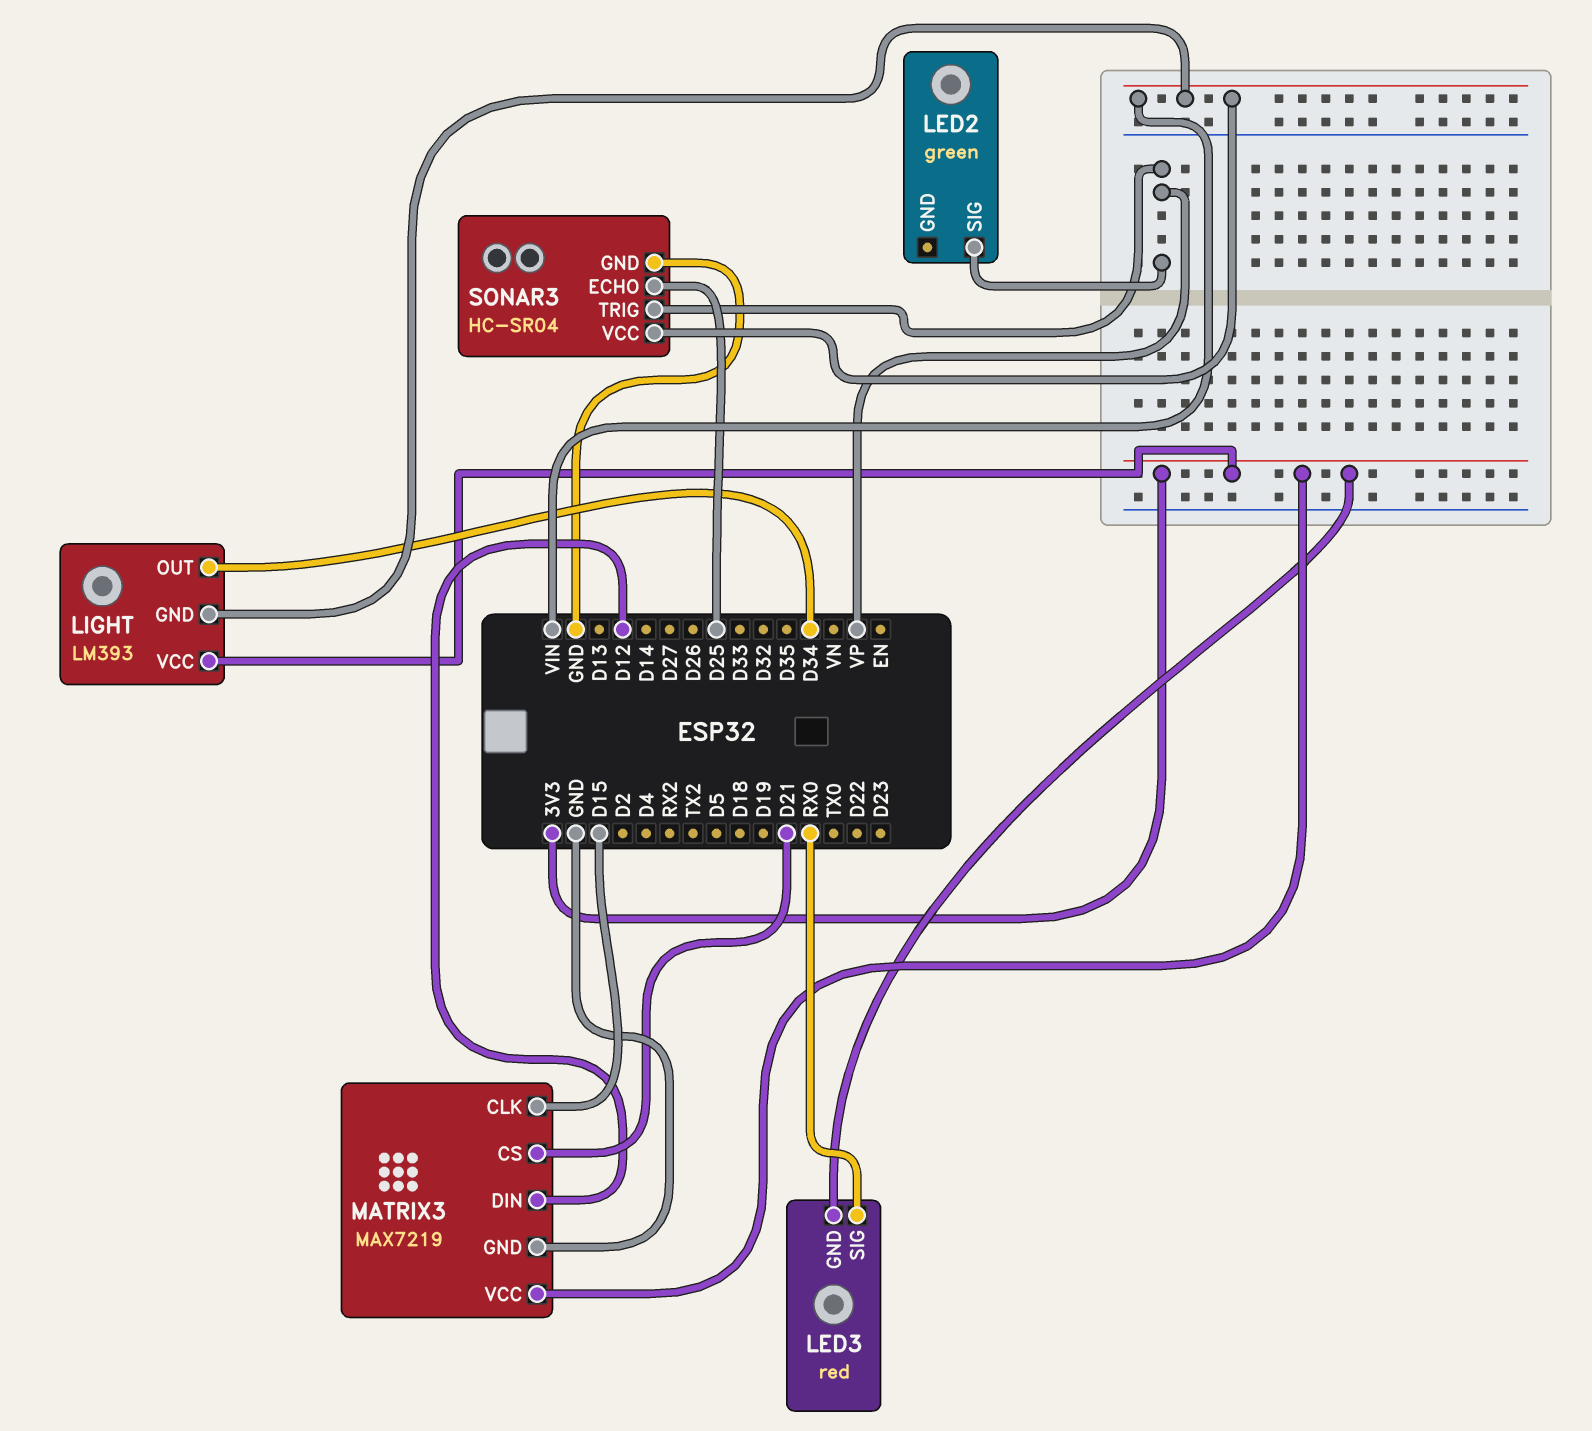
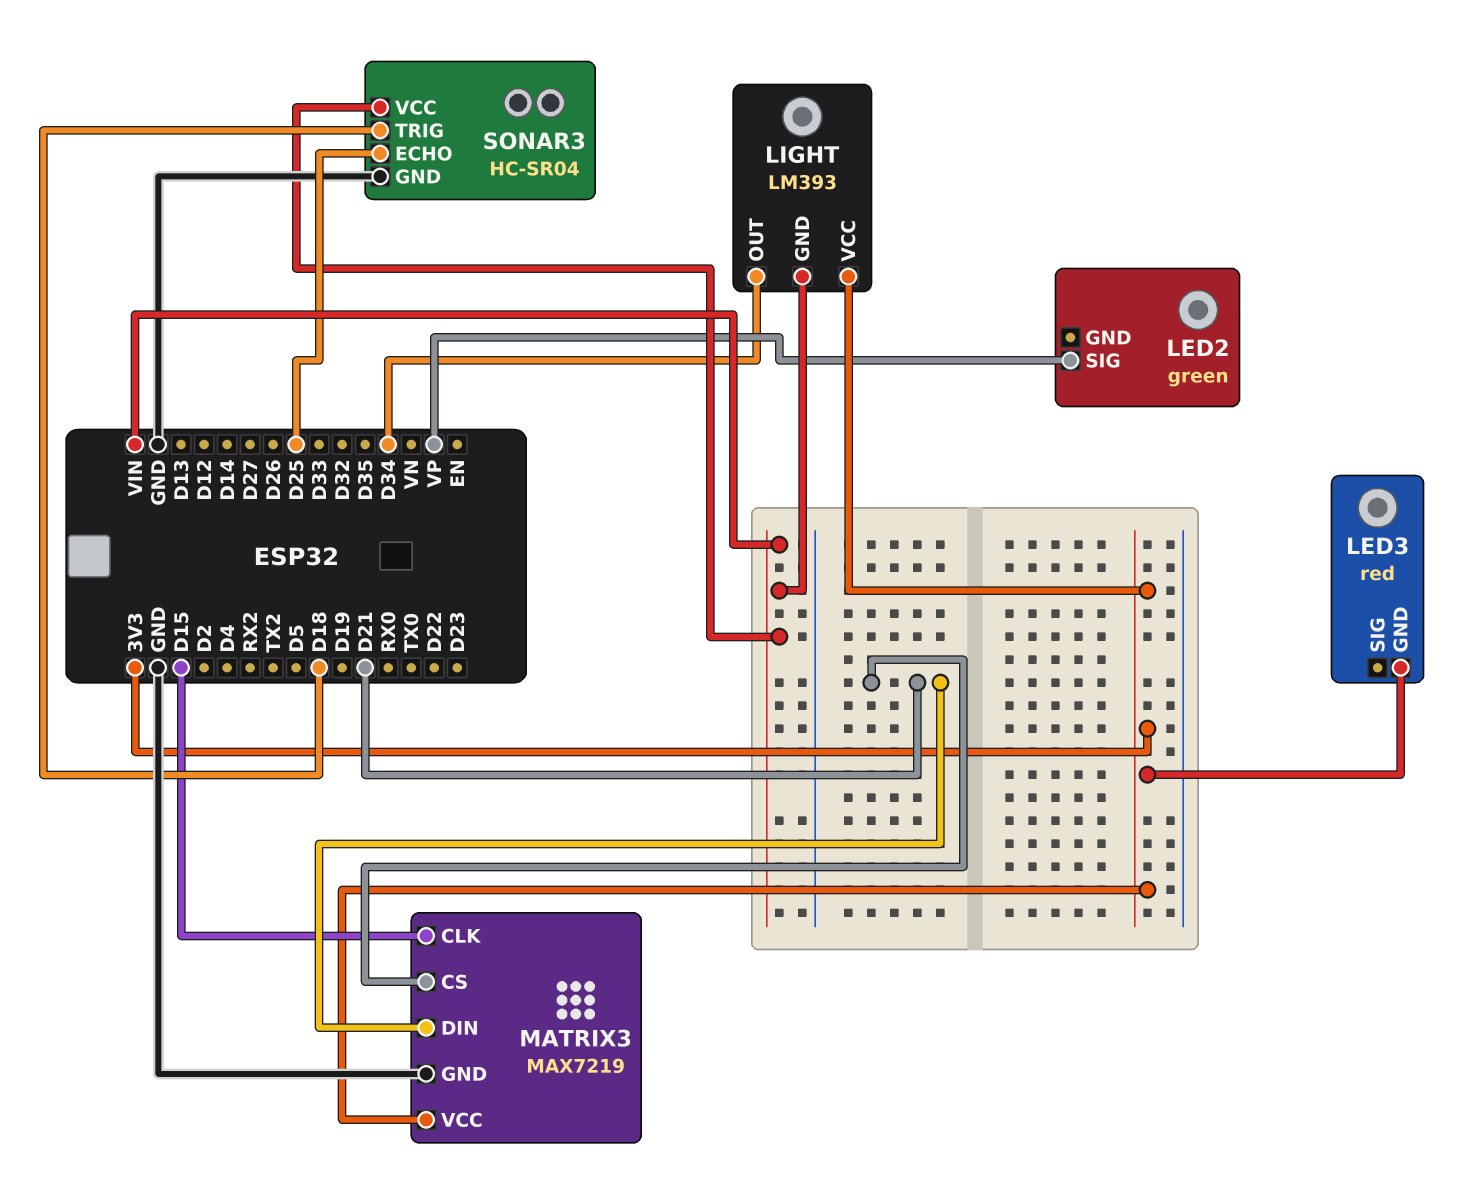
LED3 pin SIG: RX0 -> none
MATRIX3 pin DIN: D12 -> D21
SONAR3 pin TRIG: VP -> D18

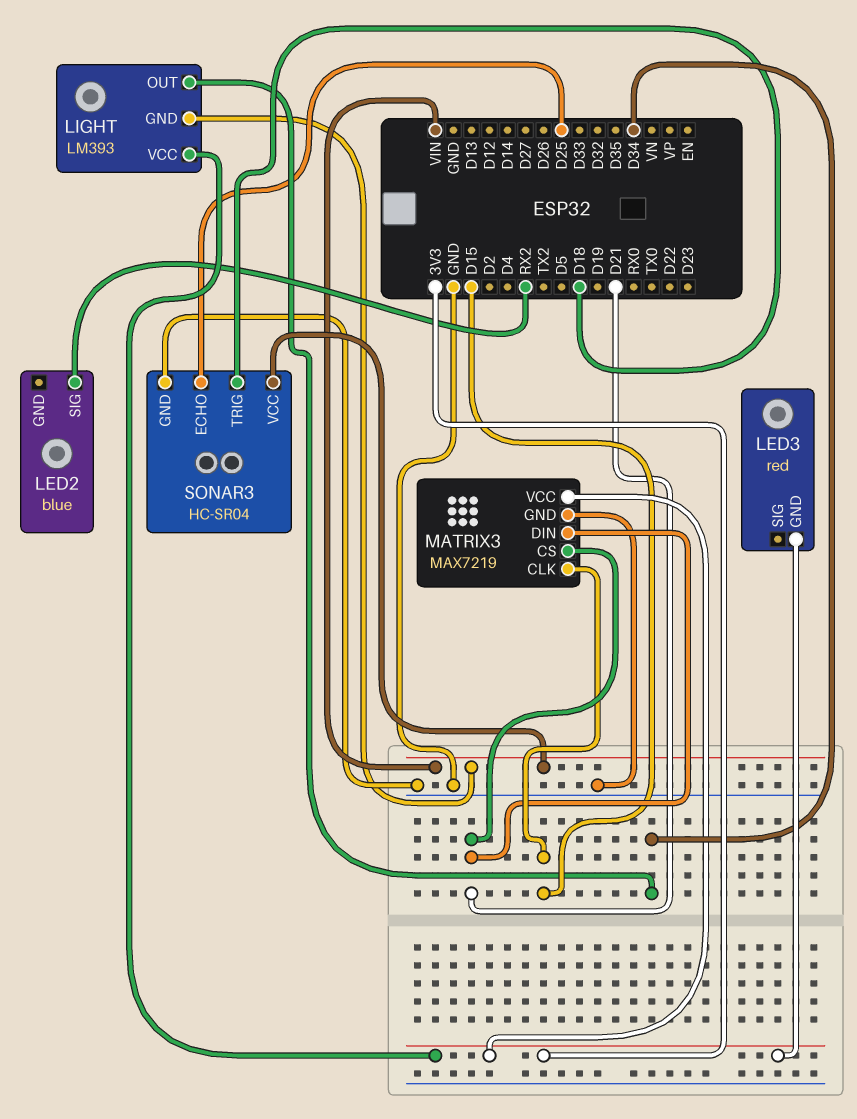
LED2: green -> blue
LED2 pin SIG: VP -> RX2

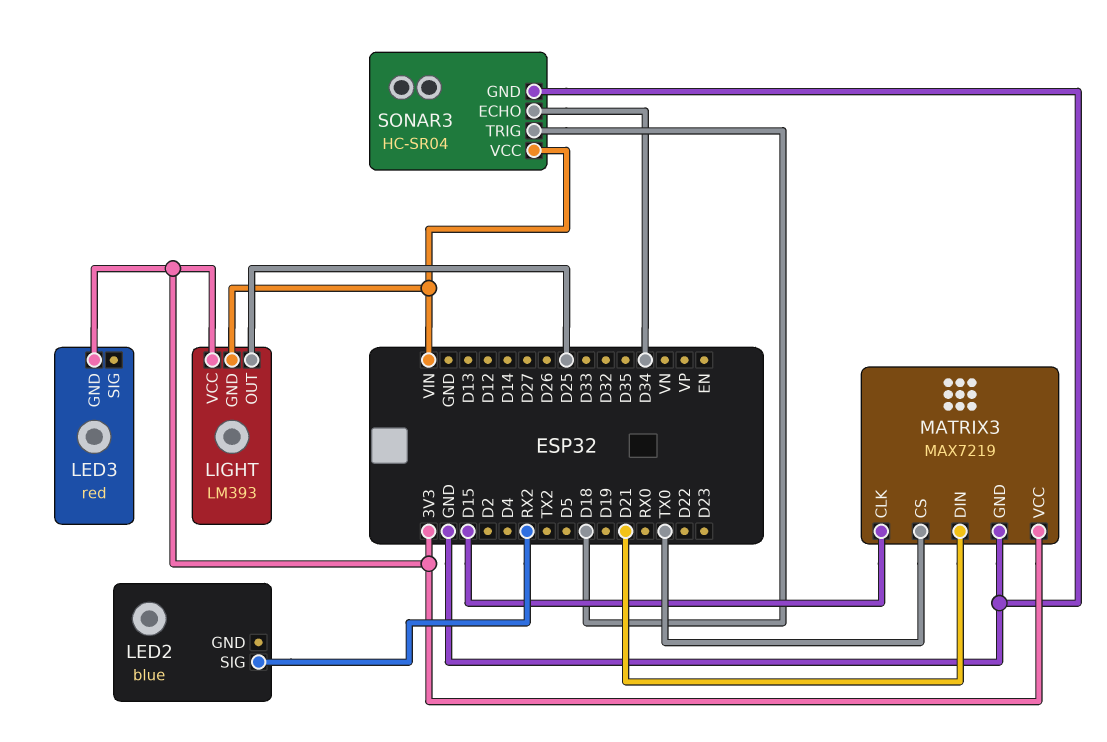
LIGHT pin OUT: D34 -> D25
MATRIX3 pin CS: D21 -> TX0
SONAR3 pin ECHO: D25 -> D34

